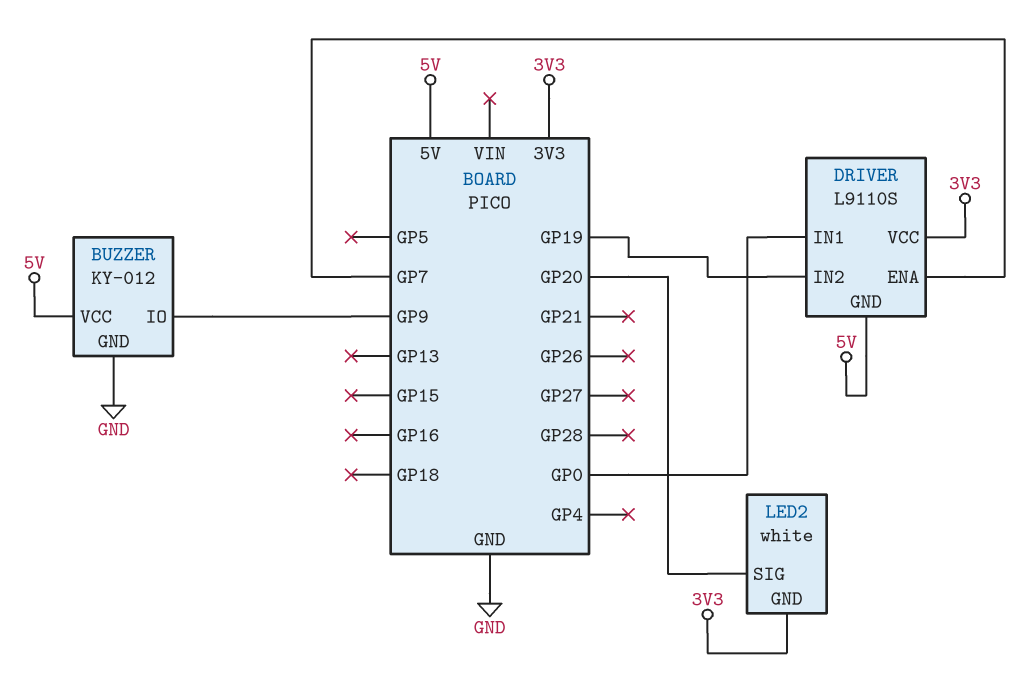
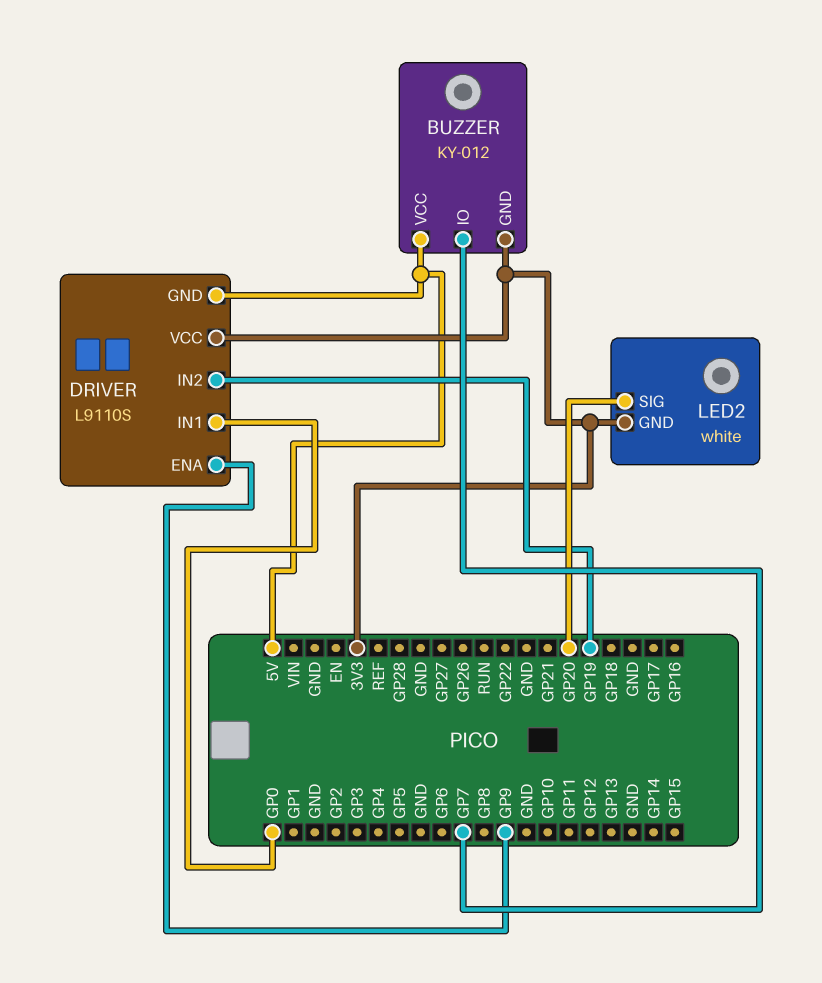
BUZZER pin GND: GND -> 3V3
BUZZER pin IO: GP9 -> GP7
DRIVER pin ENA: GP7 -> GP9

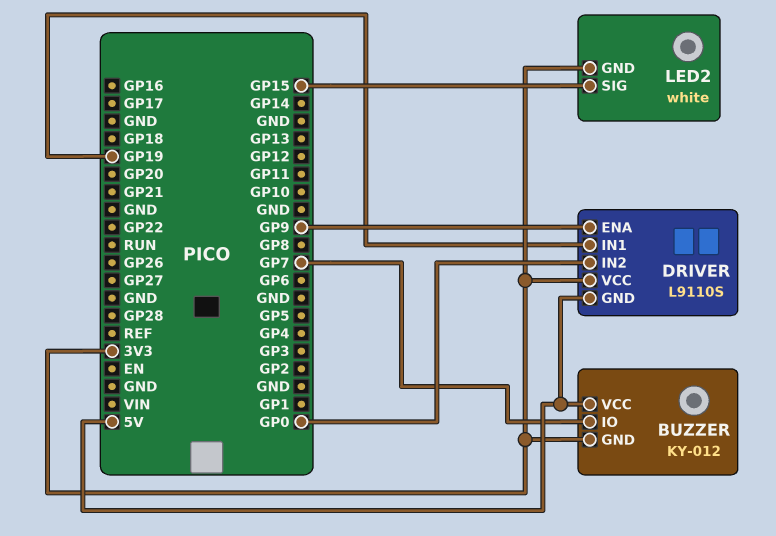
DRIVER pin IN1: GP0 -> GP19
DRIVER pin IN2: GP19 -> GP0
LED2 pin SIG: GP20 -> GP15

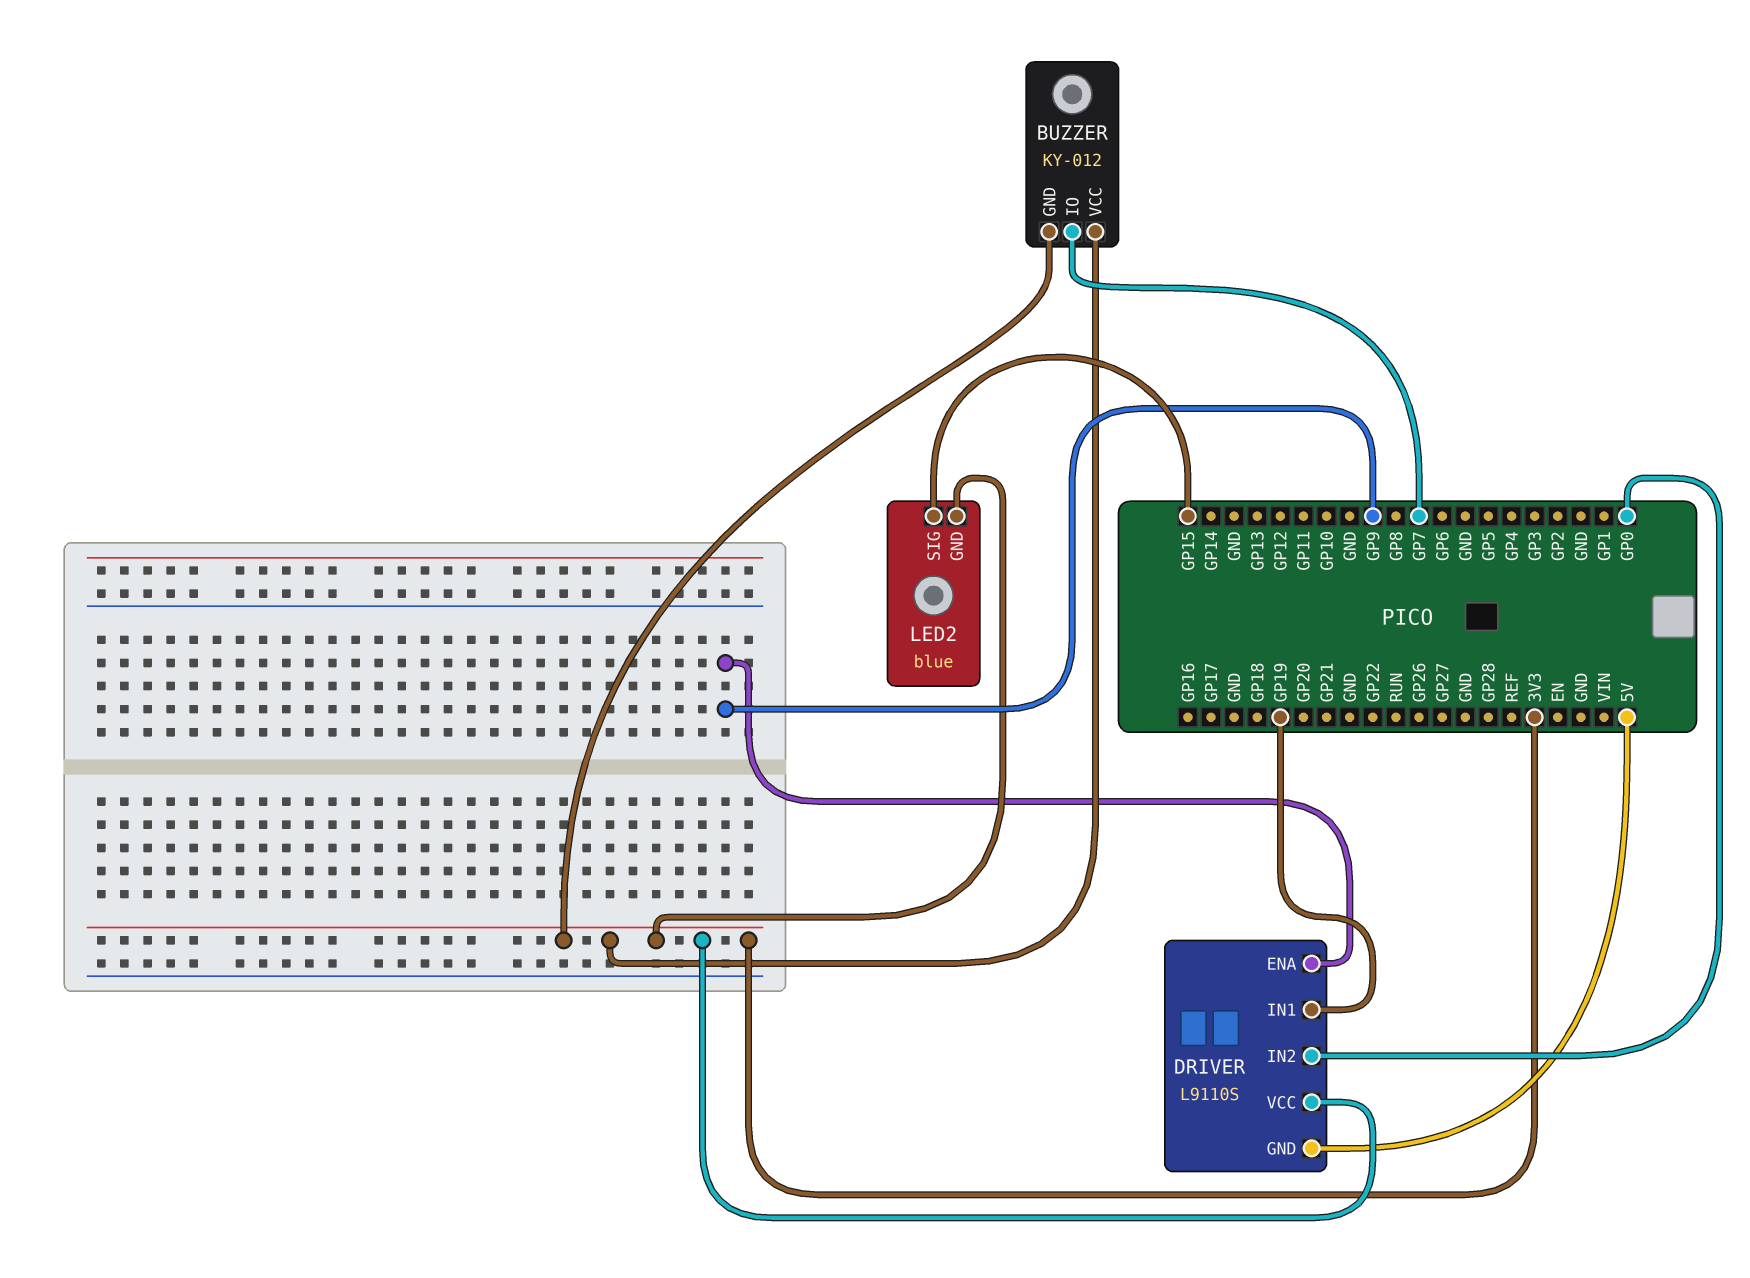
BUZZER pin VCC: 5V -> 3V3
LED2: white -> blue

